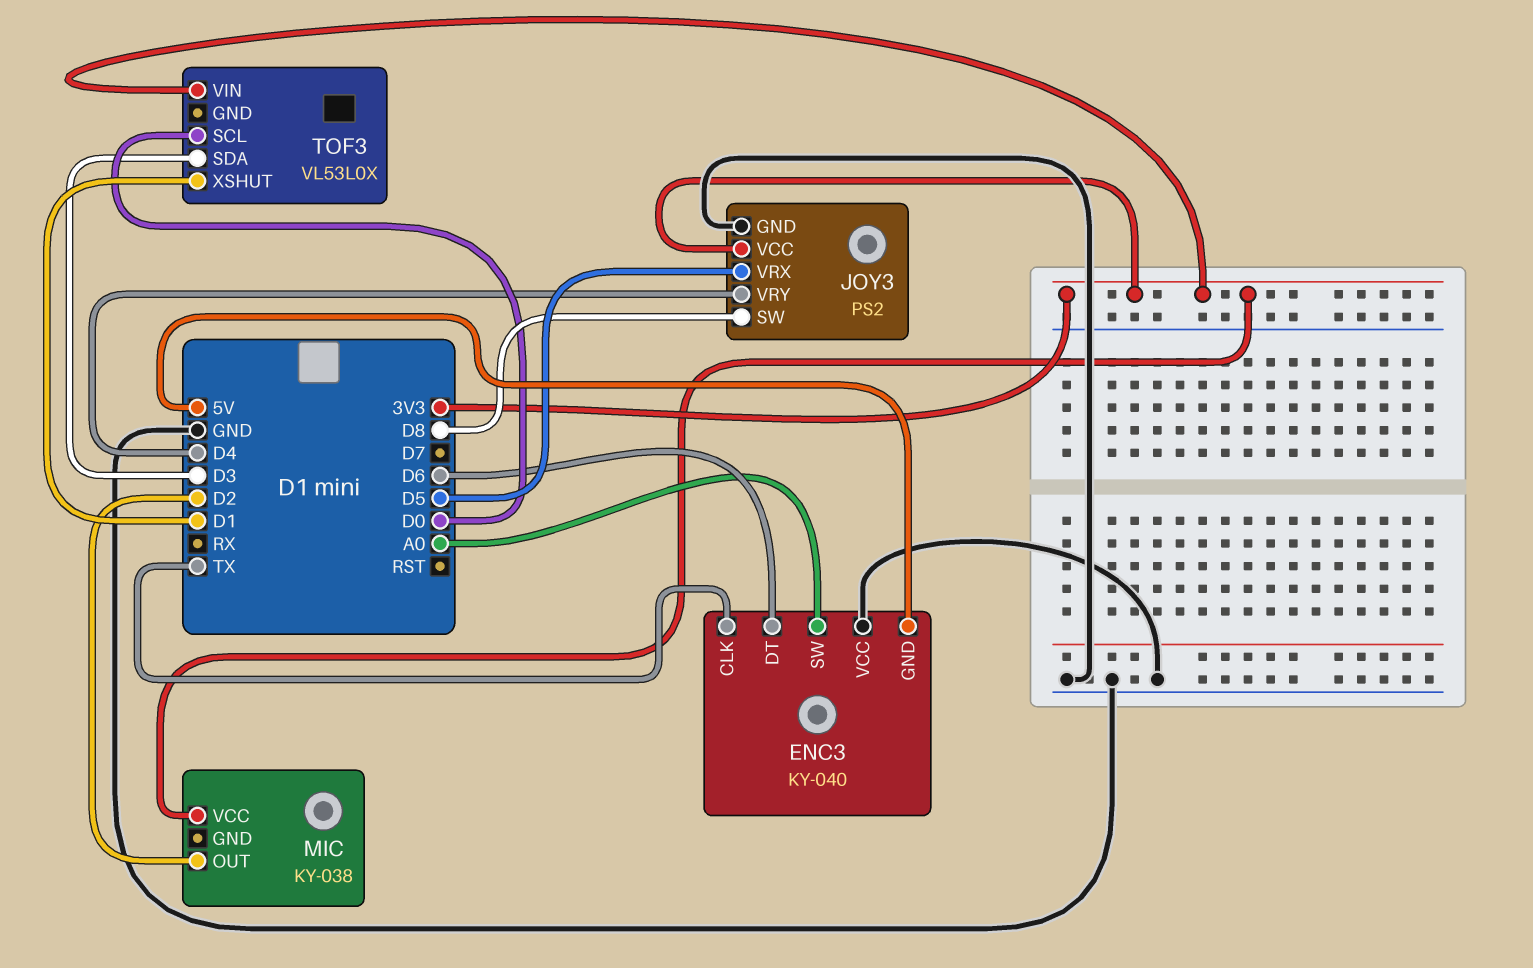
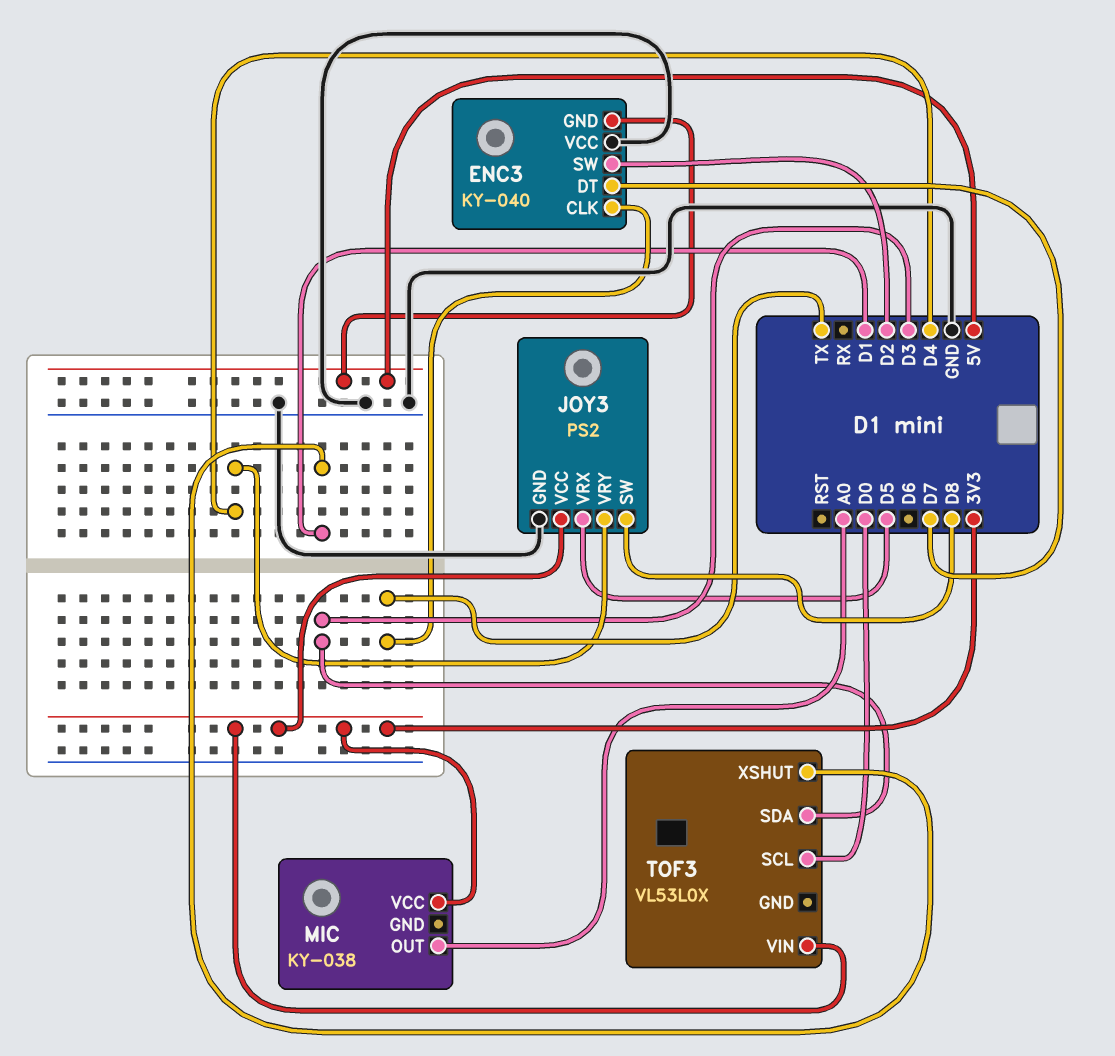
ENC3 pin DT: D6 -> D7
ENC3 pin SW: A0 -> D2
MIC pin OUT: D2 -> A0

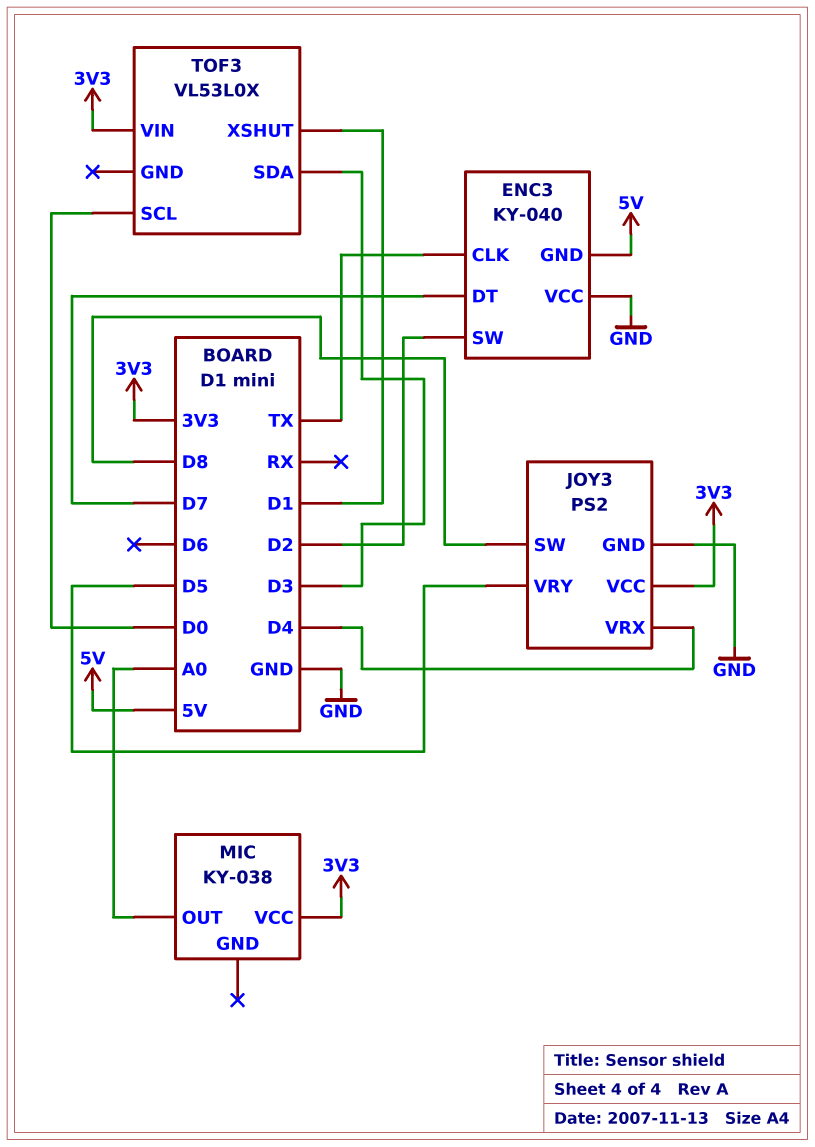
JOY3 pin VRX: D5 -> D4
JOY3 pin VRY: D4 -> D5

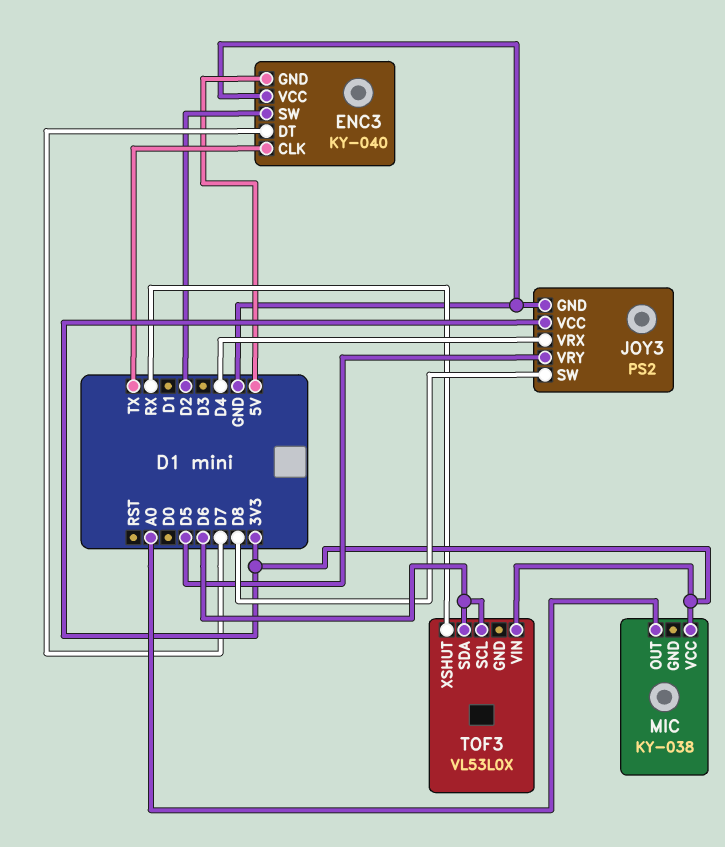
TOF3 pin SCL: D0 -> D6
TOF3 pin SDA: D3 -> D6
TOF3 pin XSHUT: D1 -> RX

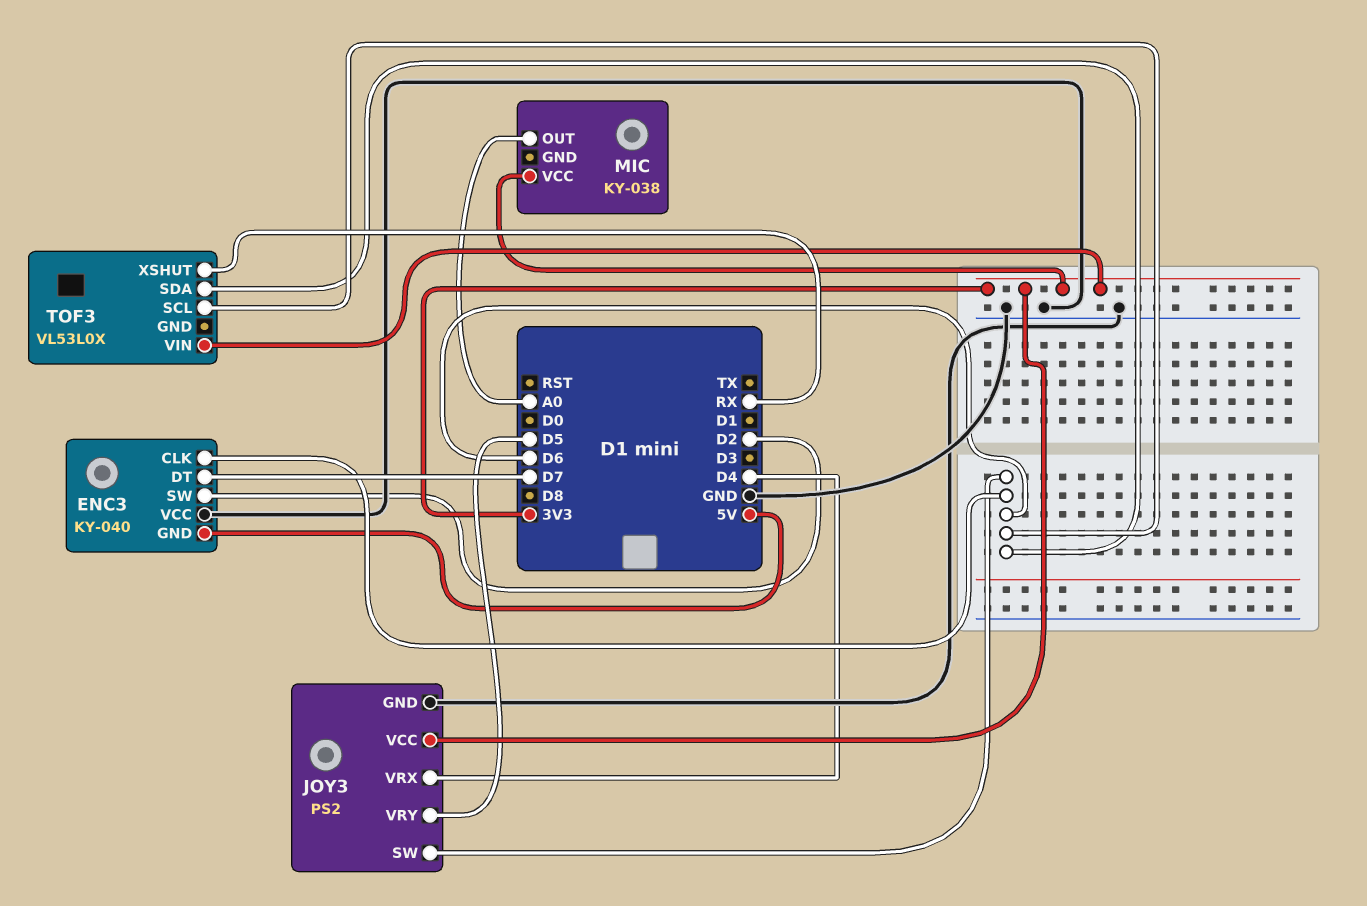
ENC3 pin CLK: TX -> D6
JOY3 pin SW: D8 -> D6

